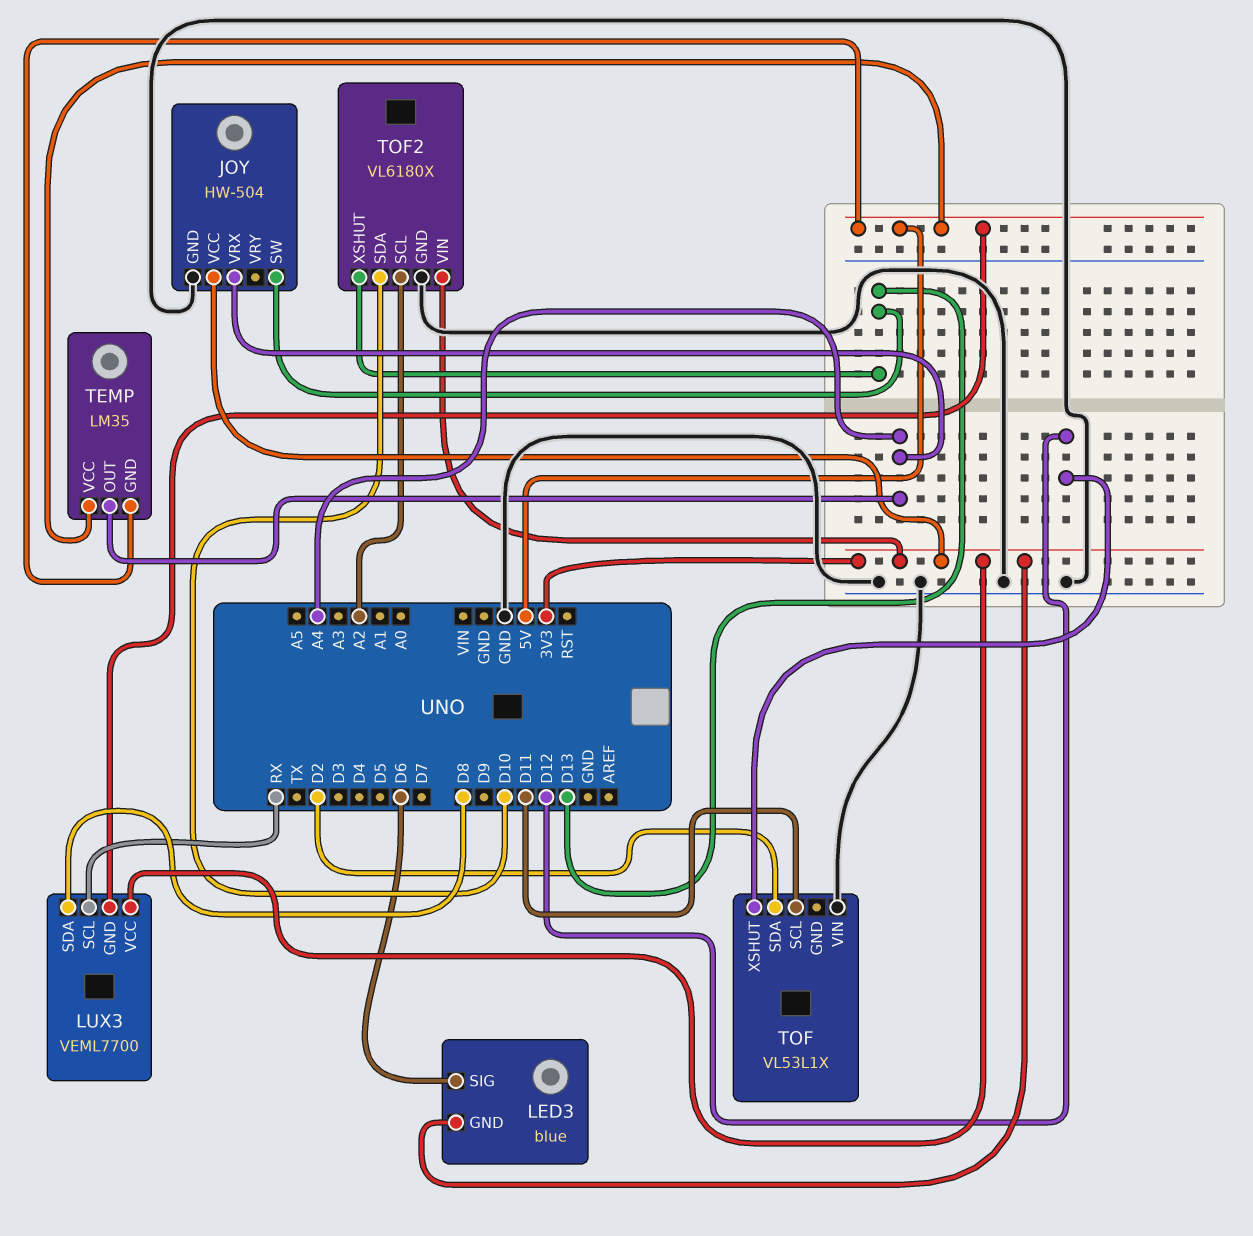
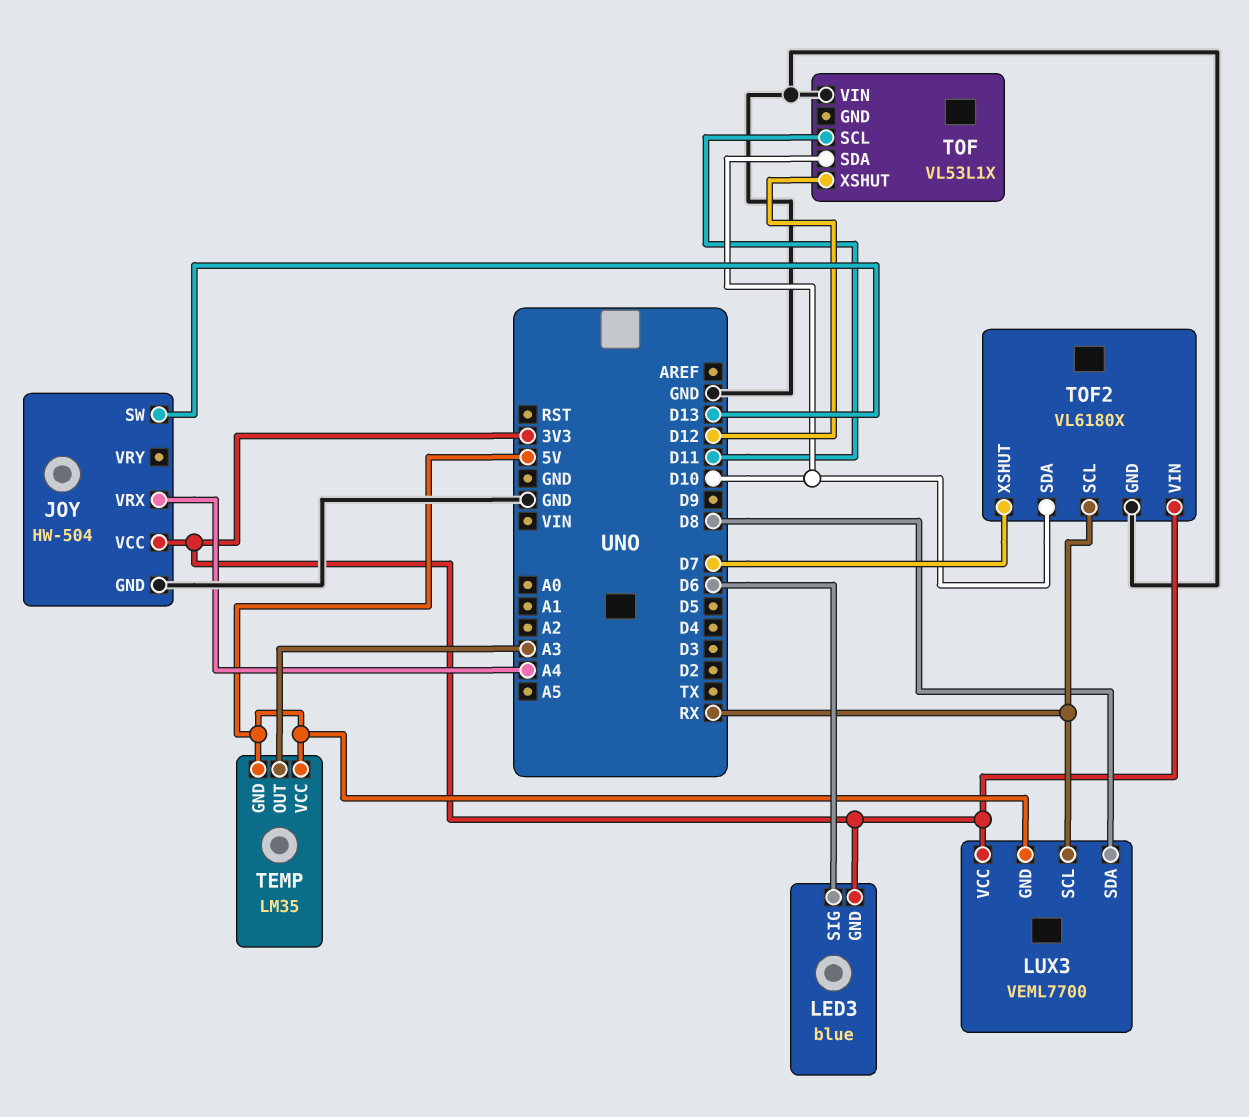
TEMP pin OUT: A4 -> A3
TOF pin SDA: D2 -> D10
TOF2 pin SCL: A2 -> RX
TOF2 pin XSHUT: D13 -> D7

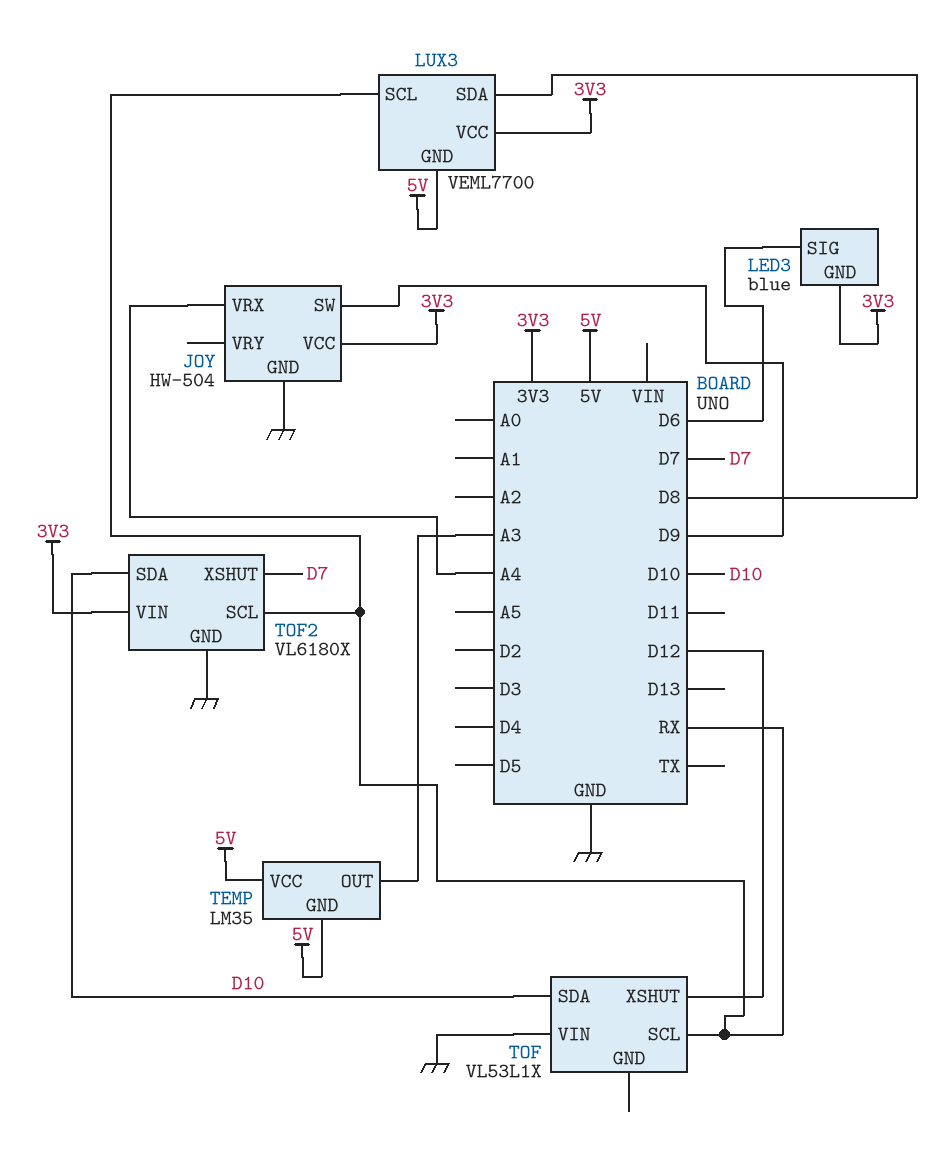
JOY pin SW: D13 -> D9
TOF pin SCL: D11 -> RX

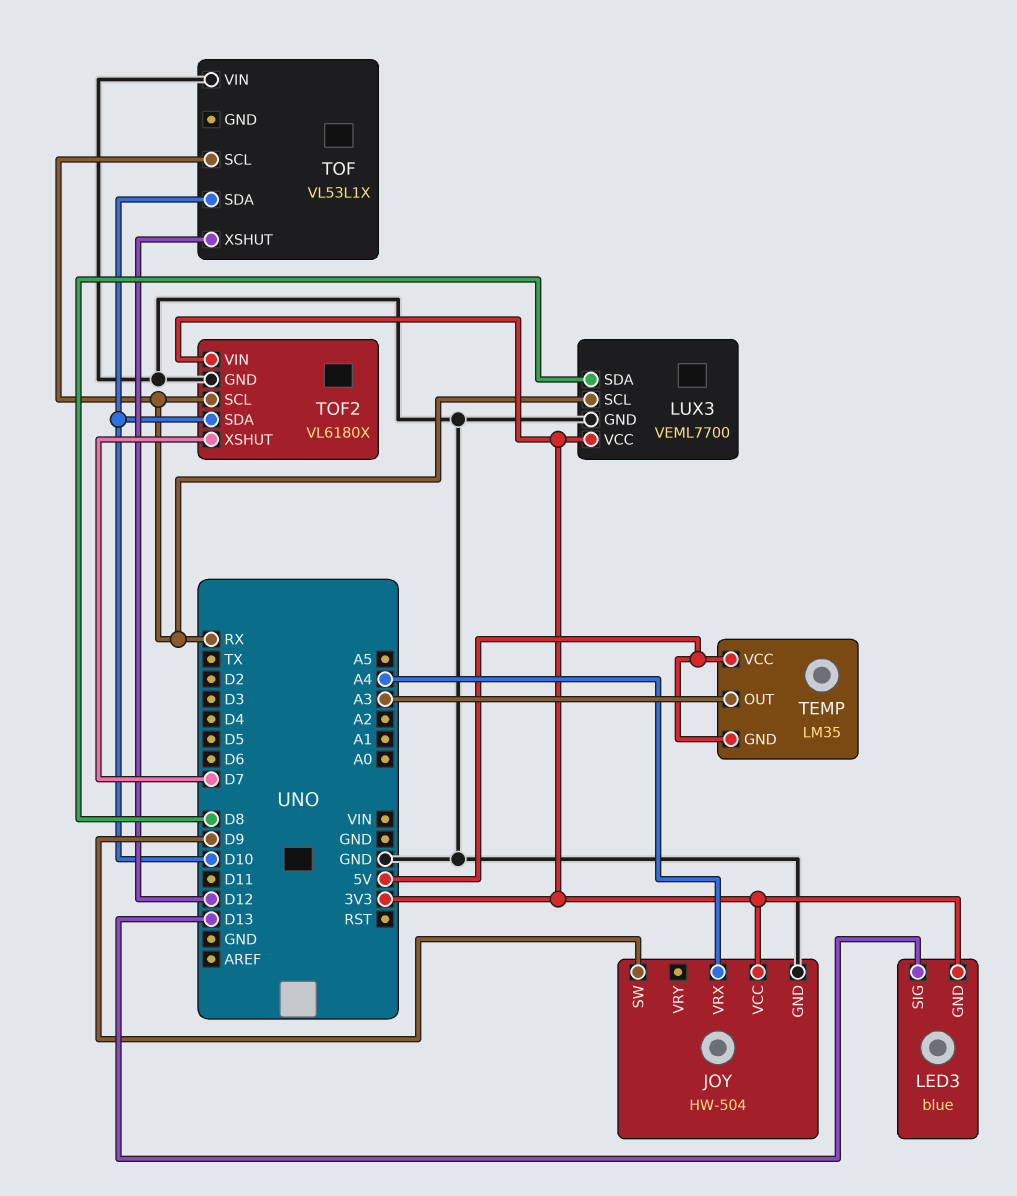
LED3 pin SIG: D6 -> D13
LUX3 pin GND: 5V -> GND

